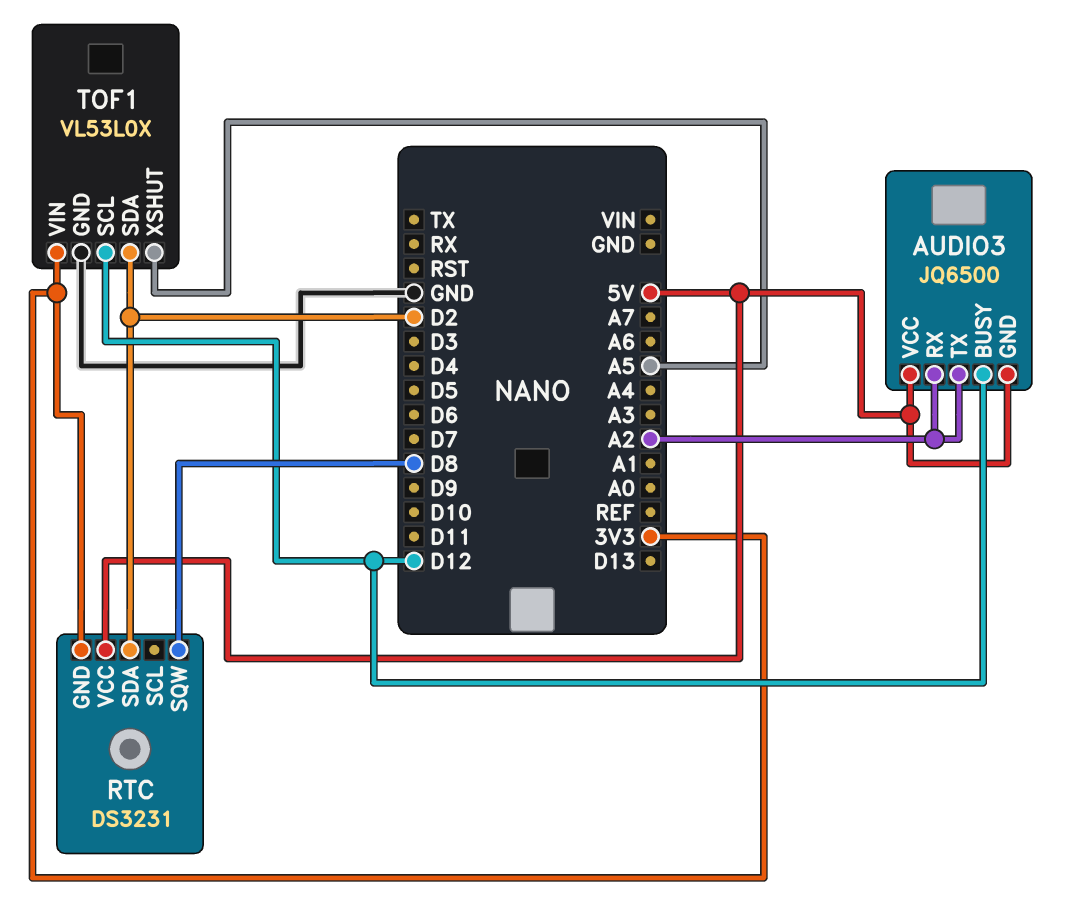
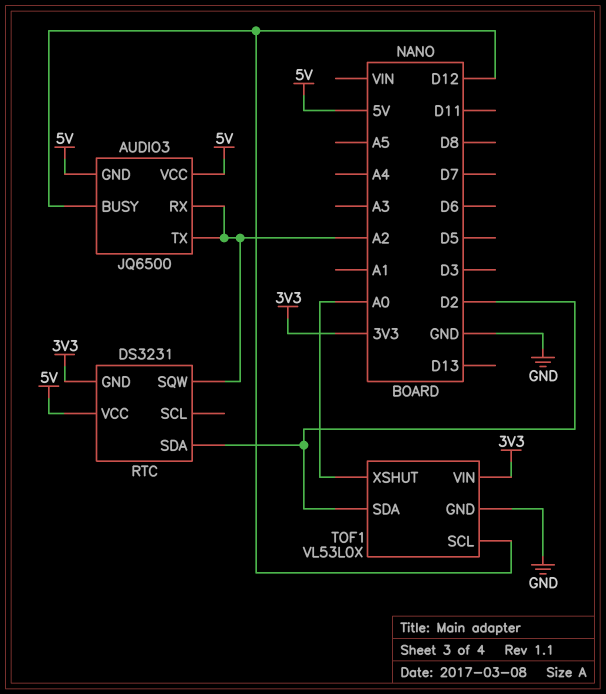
RTC pin SQW: D8 -> A2
TOF1 pin XSHUT: A5 -> A0

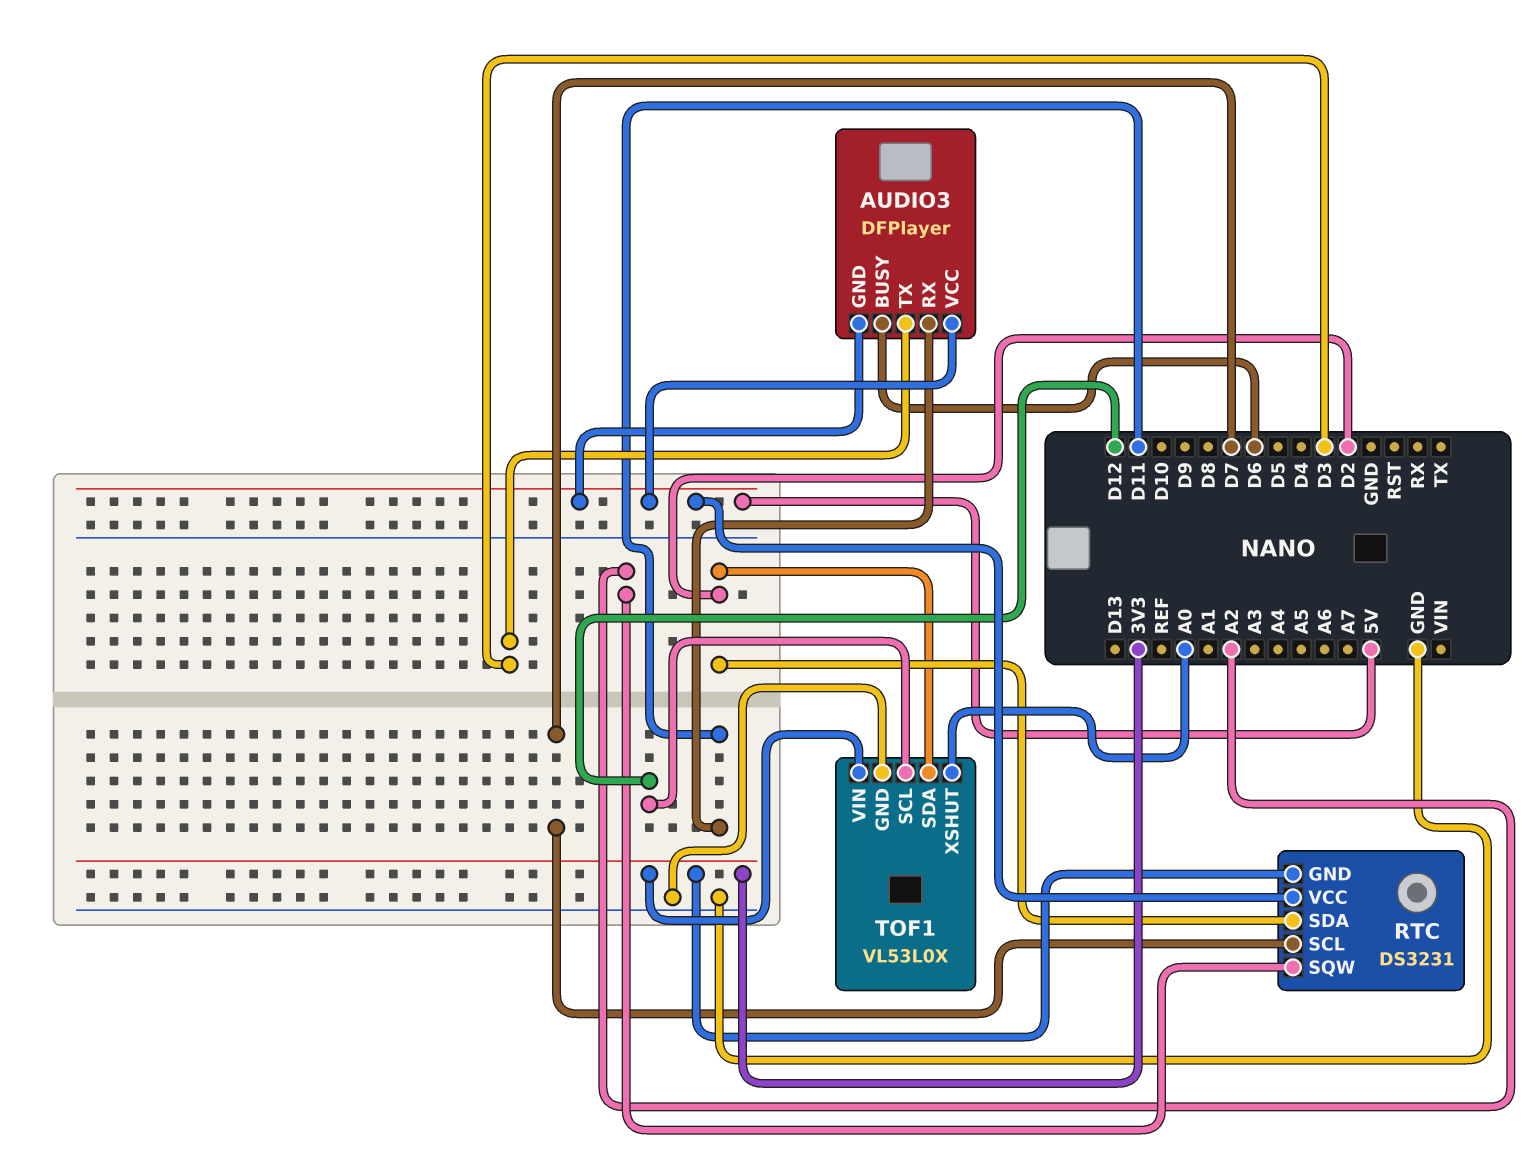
AUDIO3: JQ6500 -> DFPlayer
AUDIO3 pin BUSY: D12 -> D6
AUDIO3 pin RX: A2 -> D11
AUDIO3 pin TX: A2 -> D3
RTC pin SCL: none -> D7

